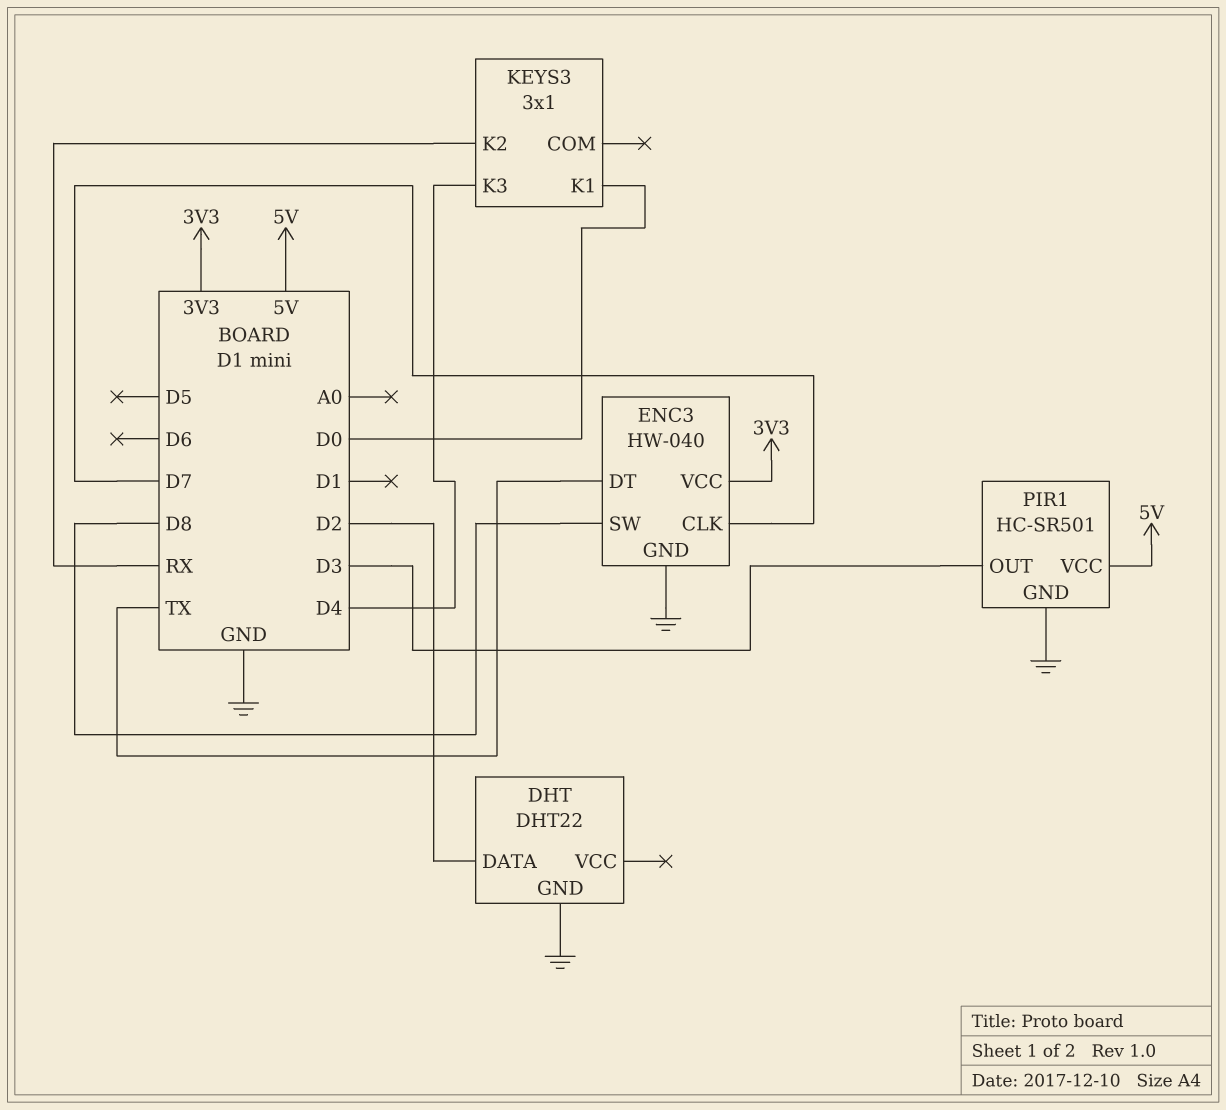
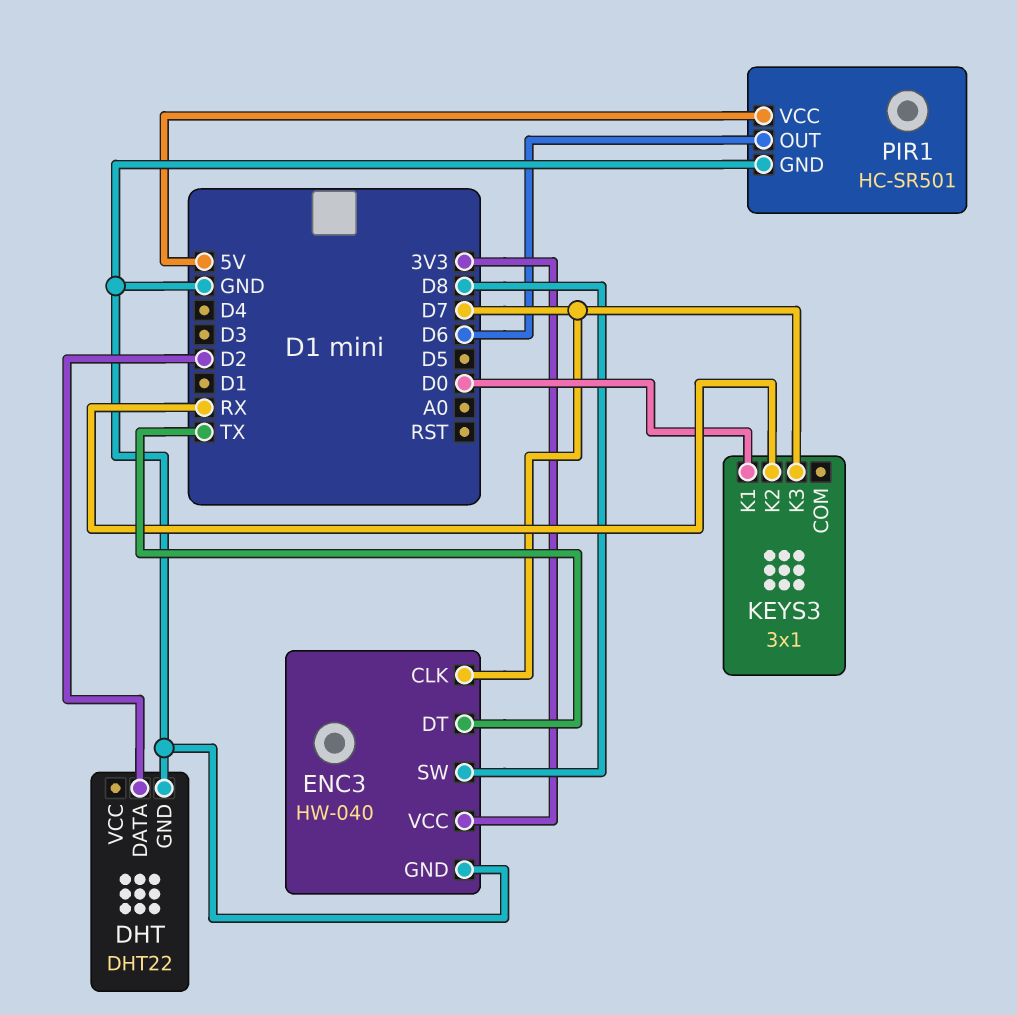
KEYS3 pin K3: D4 -> D7
PIR1 pin OUT: D3 -> D6

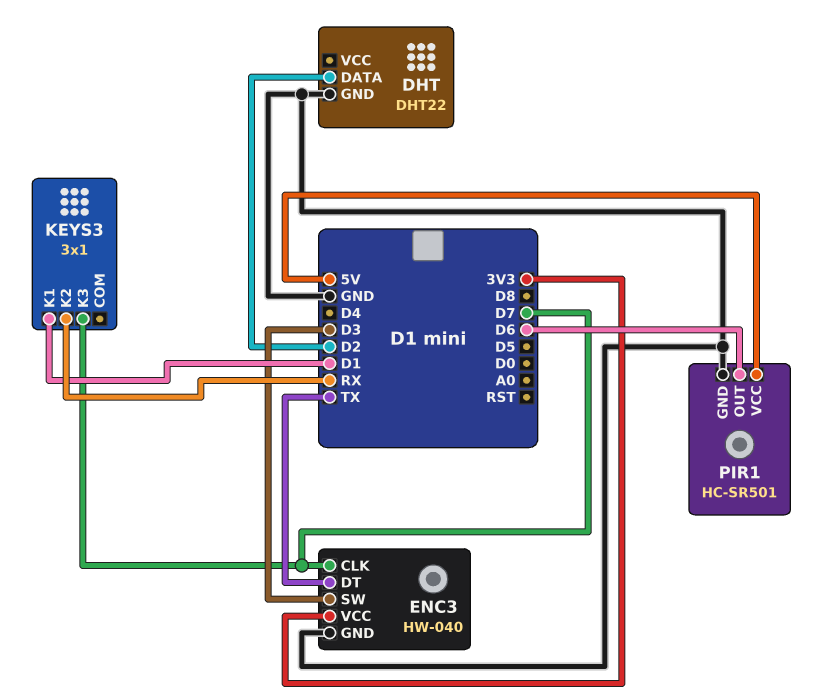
ENC3 pin SW: D8 -> D3
KEYS3 pin K1: D0 -> D1

